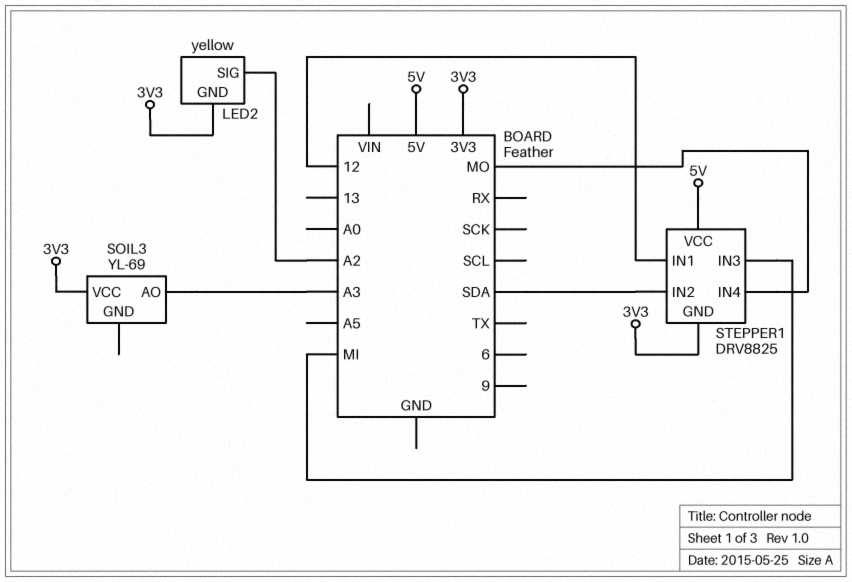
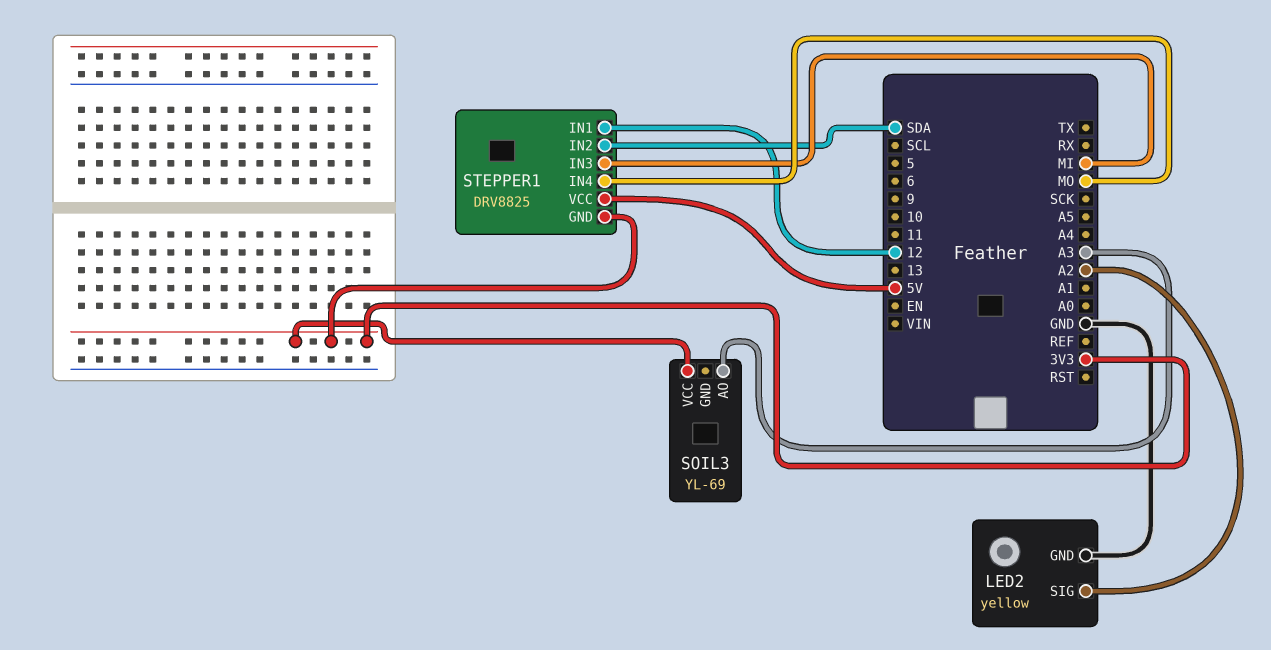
LED2 pin GND: 3V3 -> GND

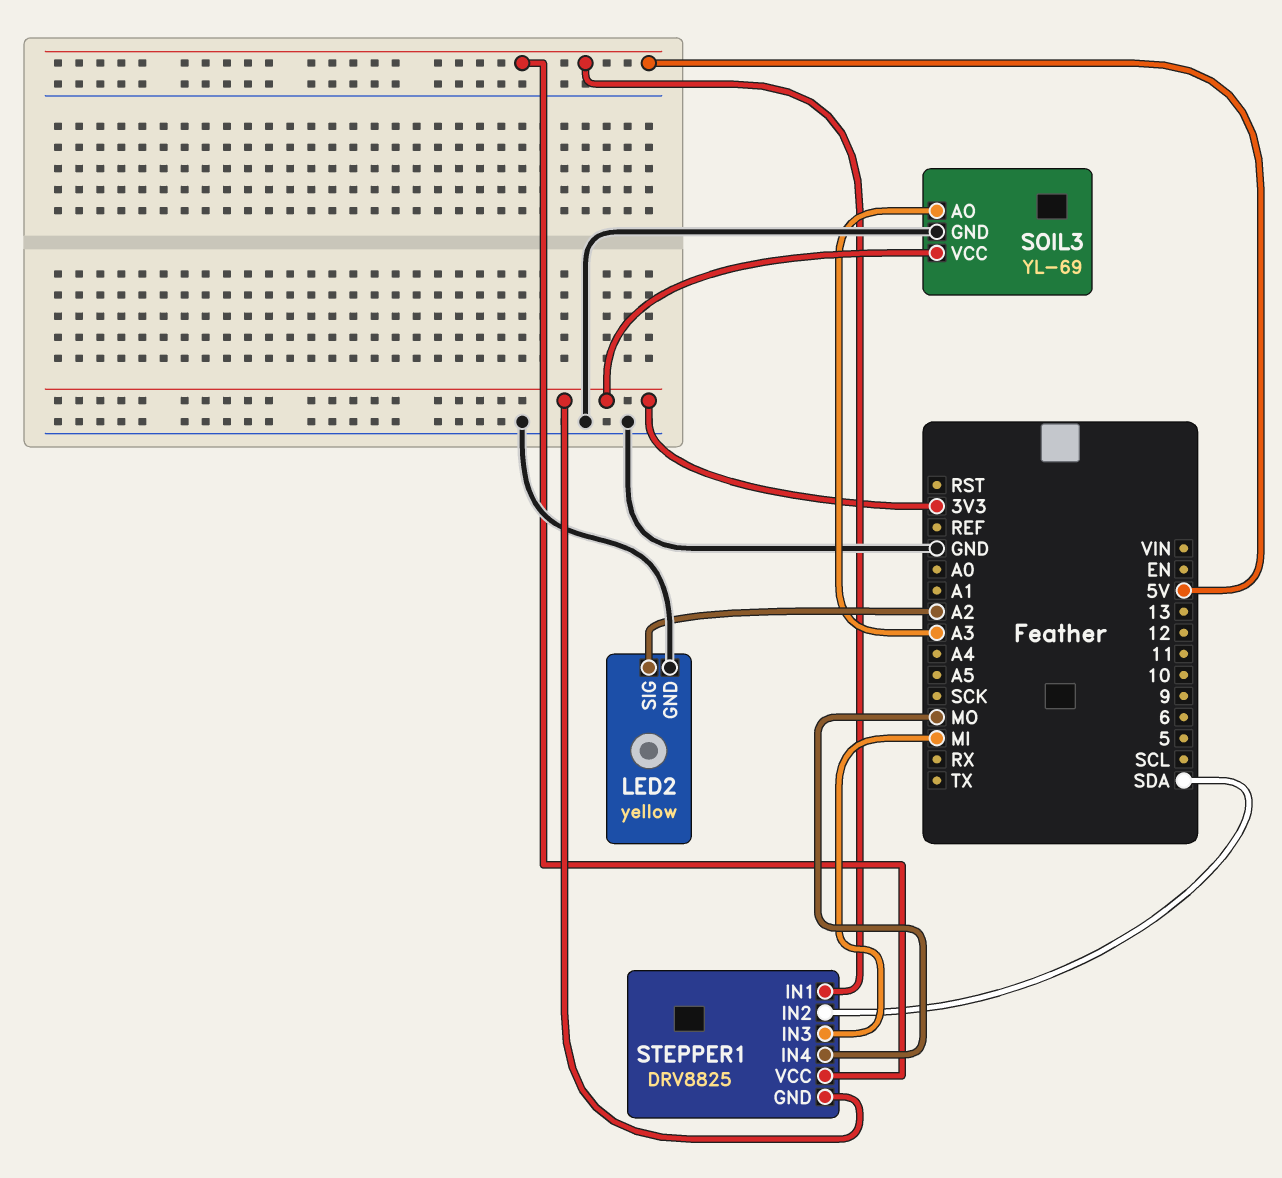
SOIL3 pin GND: none -> GND
STEPPER1 pin IN1: 12 -> 5V

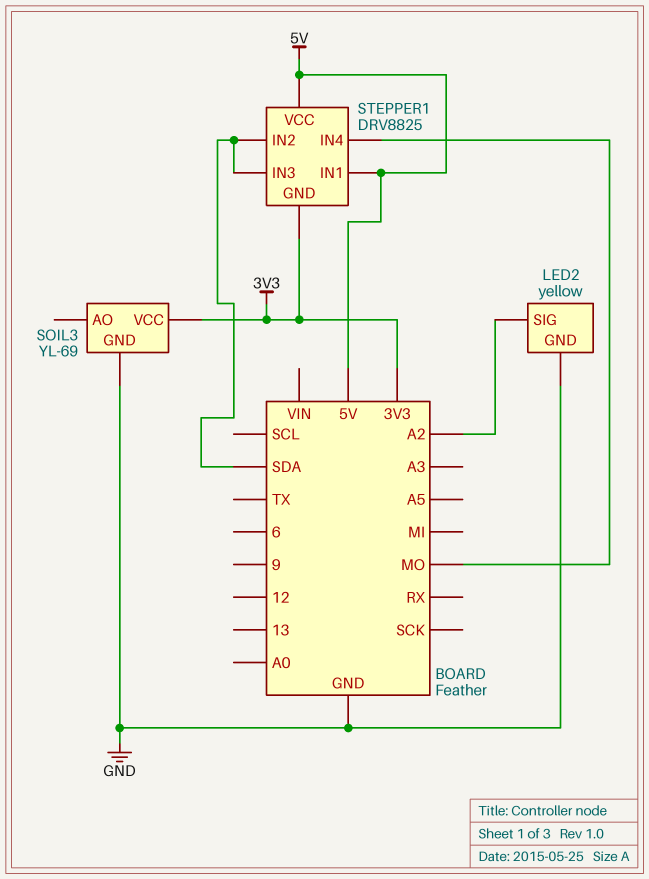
SOIL3 pin AO: A3 -> none
STEPPER1 pin IN3: MI -> SDA

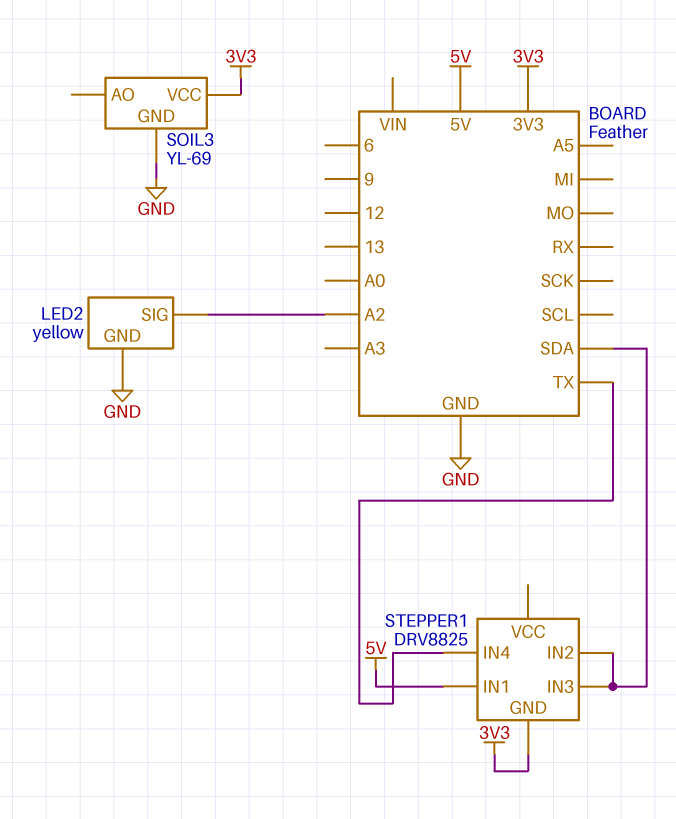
STEPPER1 pin IN4: MO -> TX
STEPPER1 pin VCC: 5V -> none

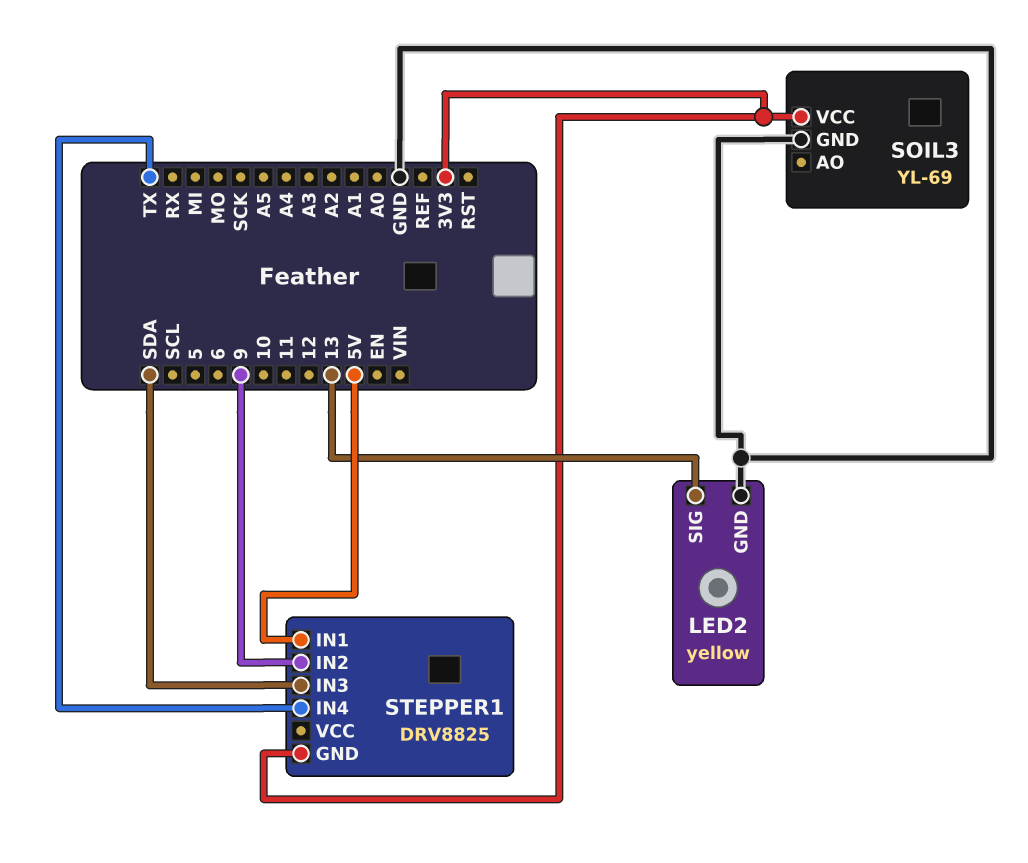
LED2 pin SIG: A2 -> 13
STEPPER1 pin IN2: SDA -> 9

